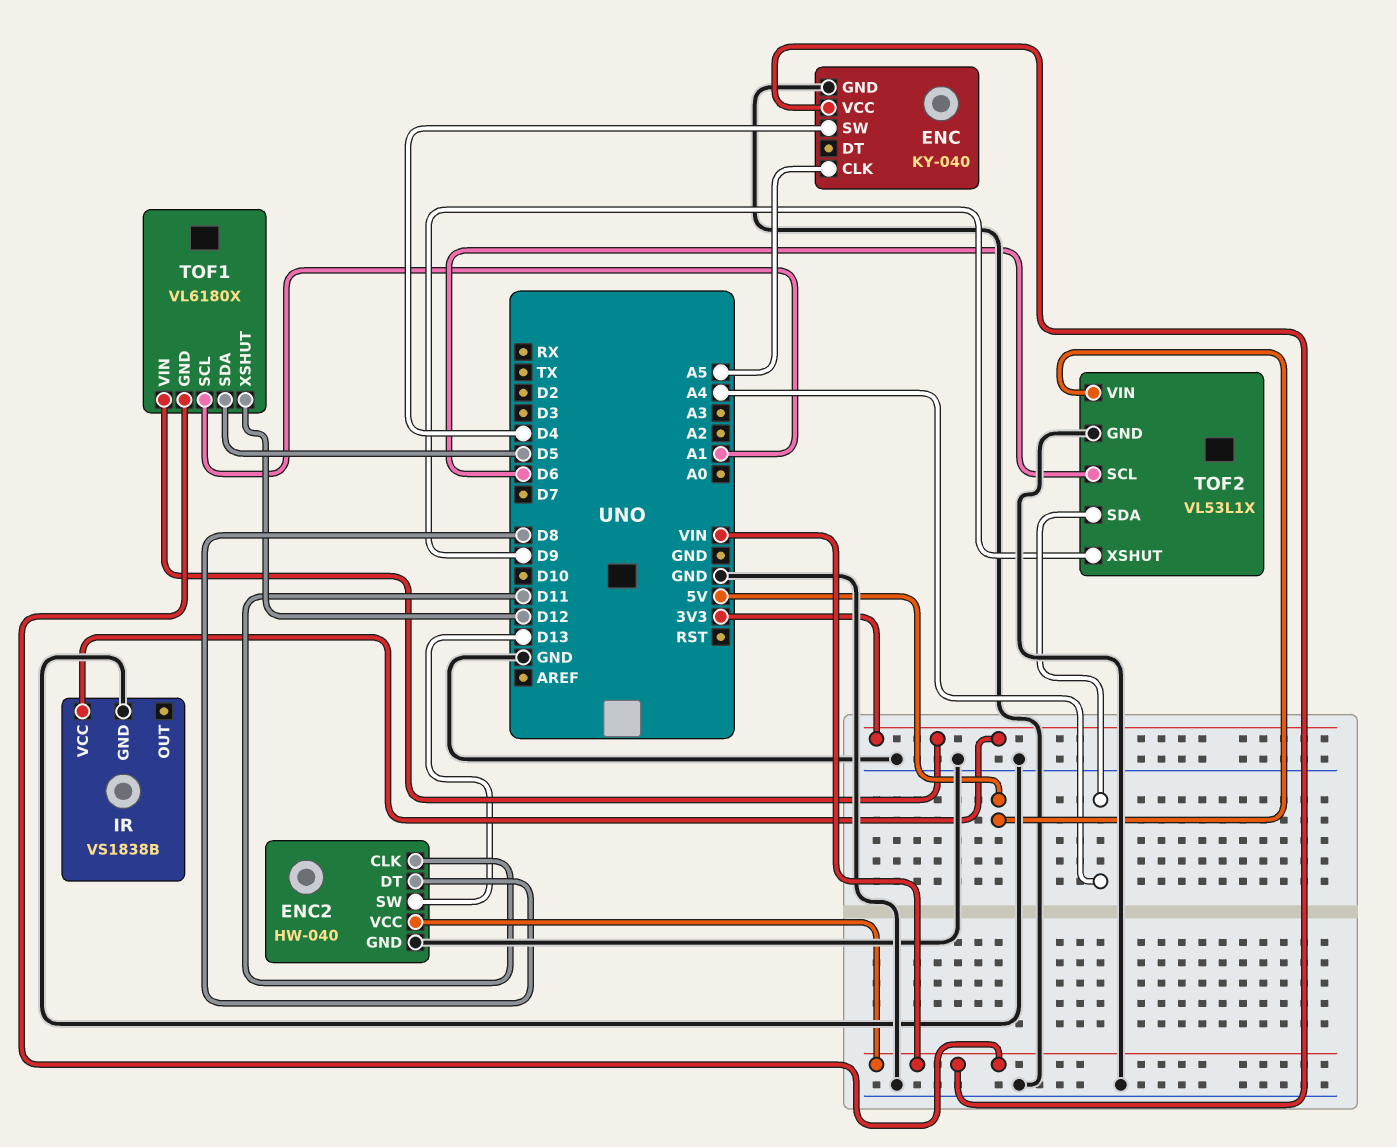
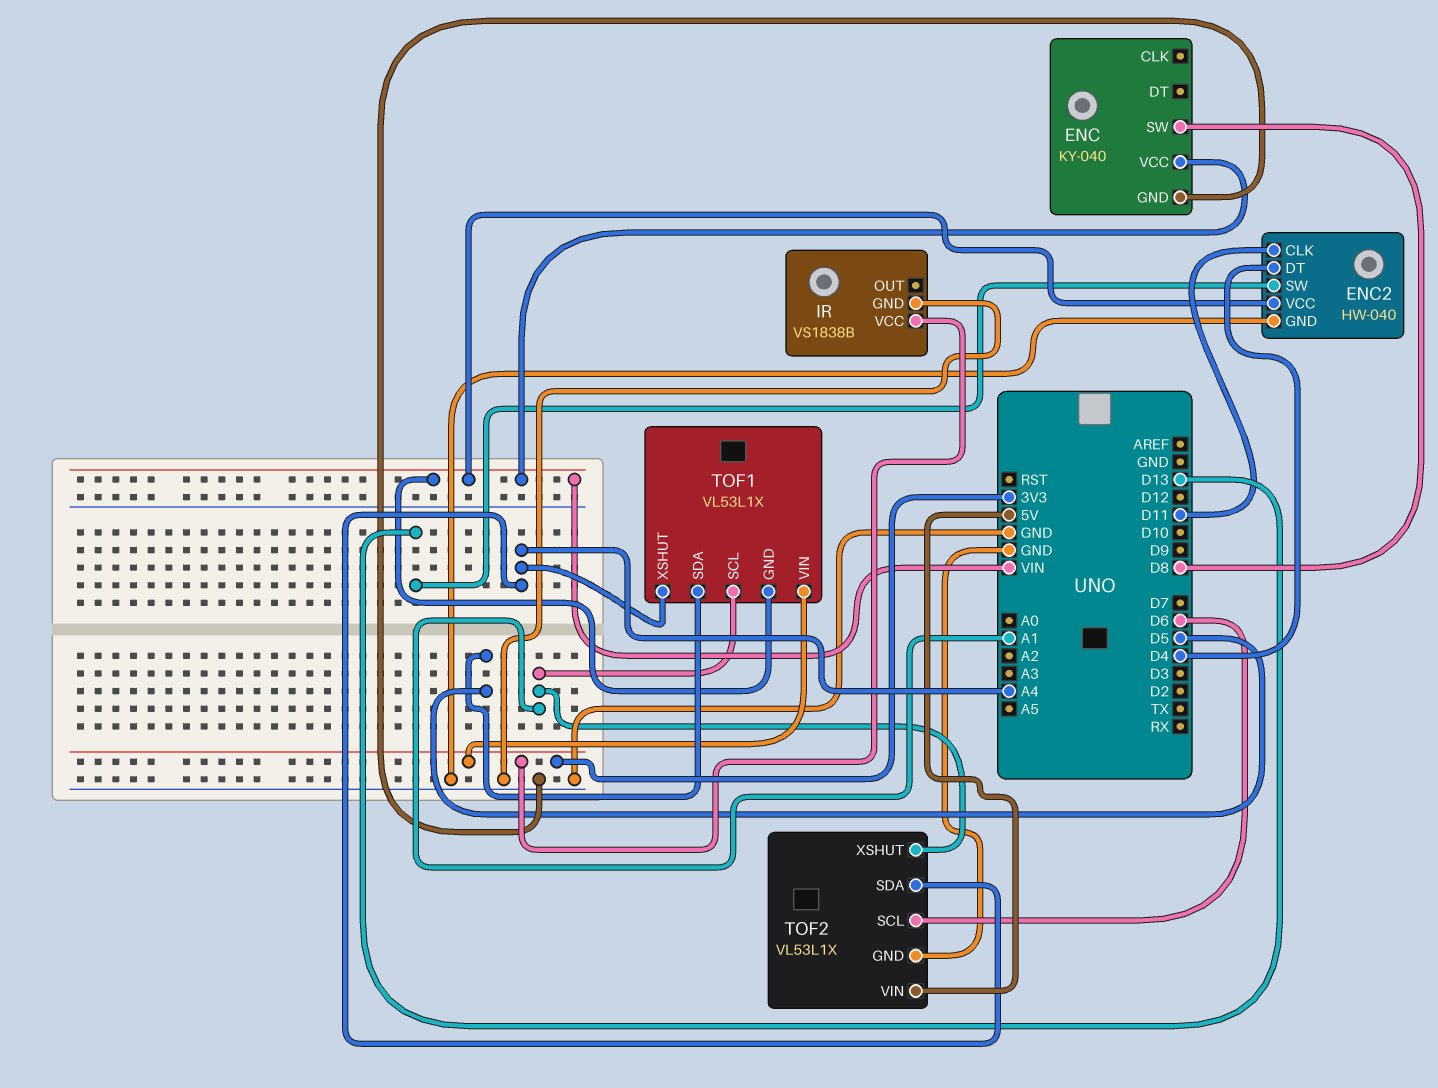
ENC pin CLK: A5 -> none
ENC pin SW: D4 -> D8
ENC2 pin DT: D8 -> D4
TOF1: VL6180X -> VL53L1X
TOF1 pin XSHUT: D12 -> A4
TOF2 pin XSHUT: D9 -> A1

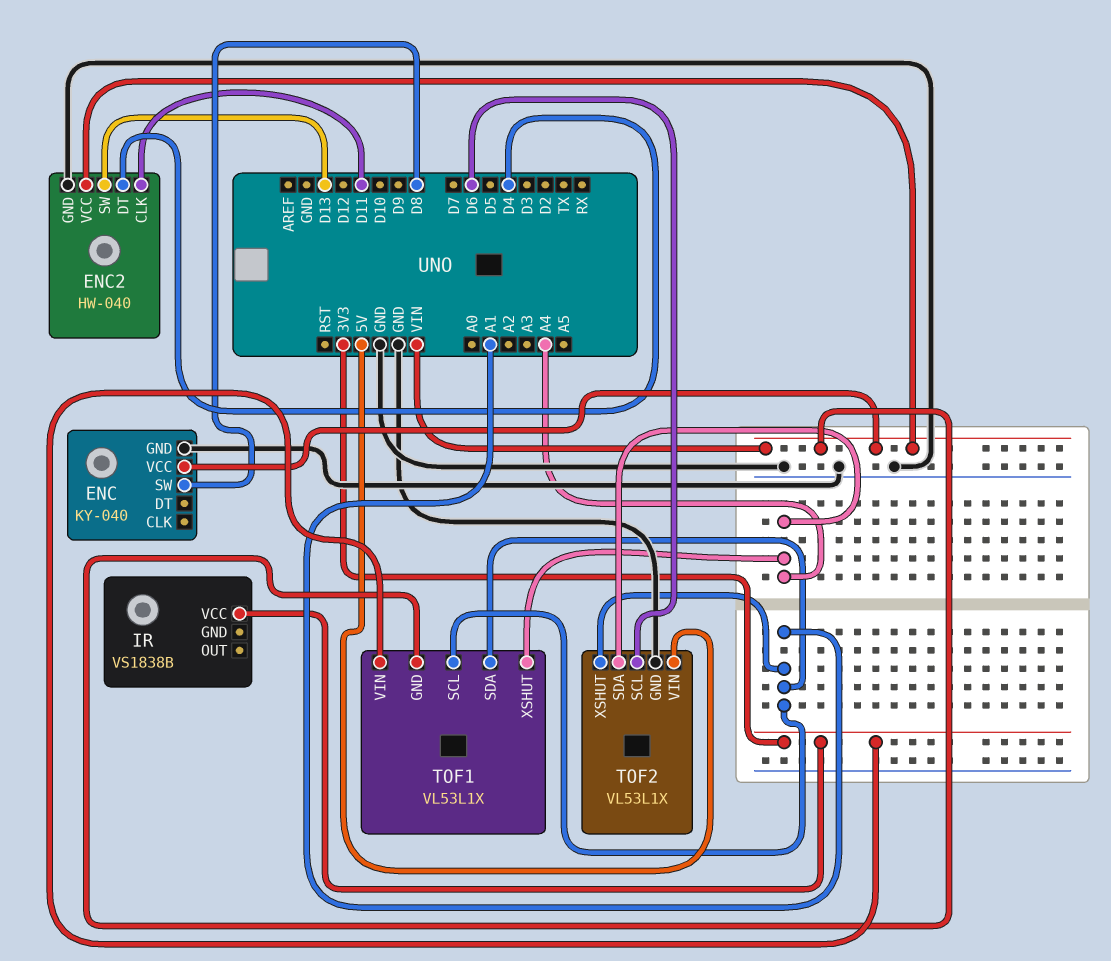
IR pin GND: GND -> none
TOF1 pin SDA: D5 -> A1

